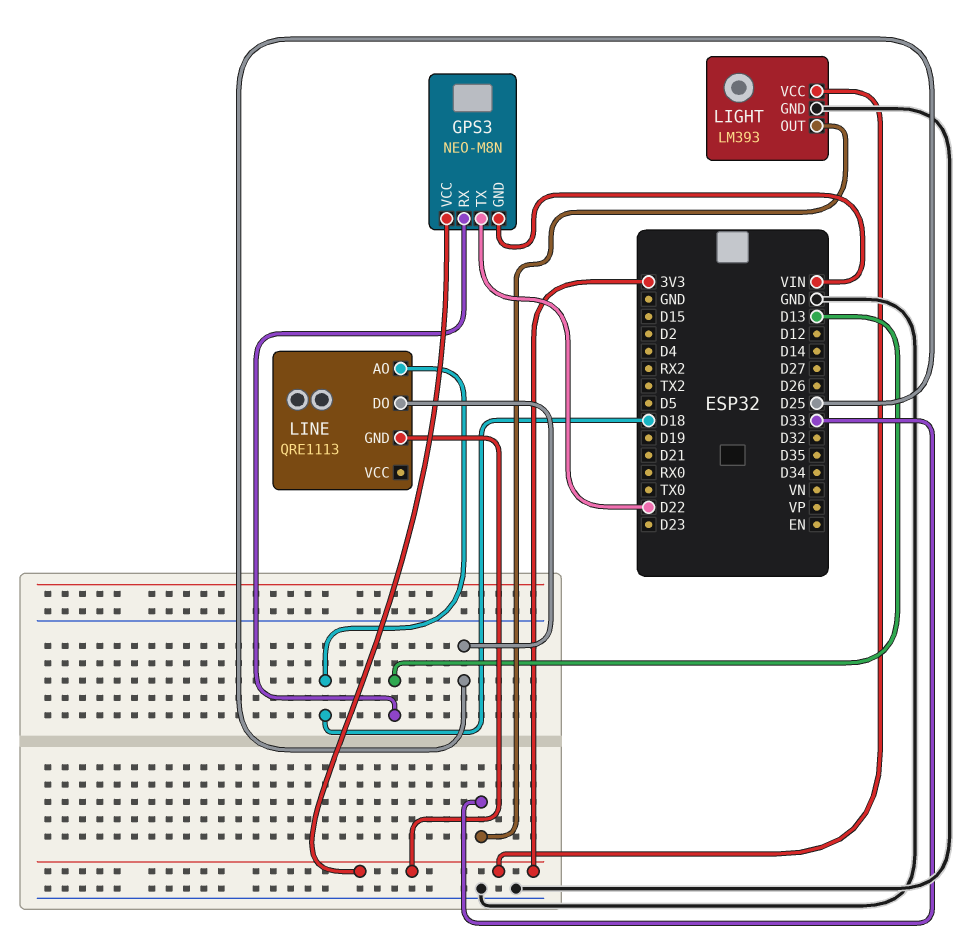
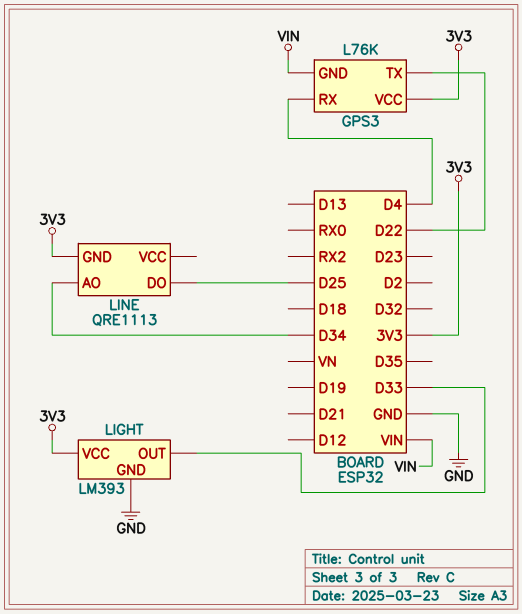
GPS3: NEO-M8N -> L76K
GPS3 pin RX: D13 -> D4
LINE pin AO: D18 -> D34

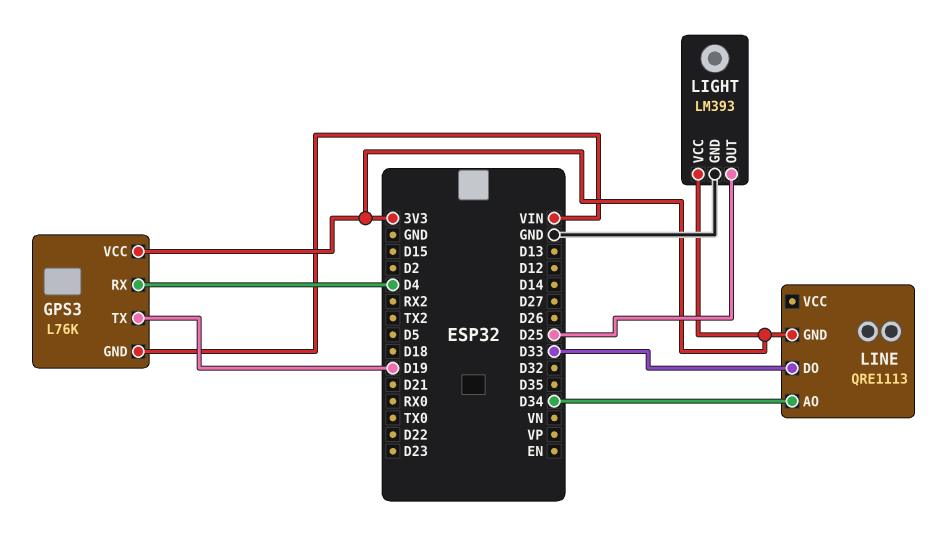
GPS3 pin TX: D22 -> D19
LIGHT pin OUT: D33 -> D25
LINE pin DO: D25 -> D33

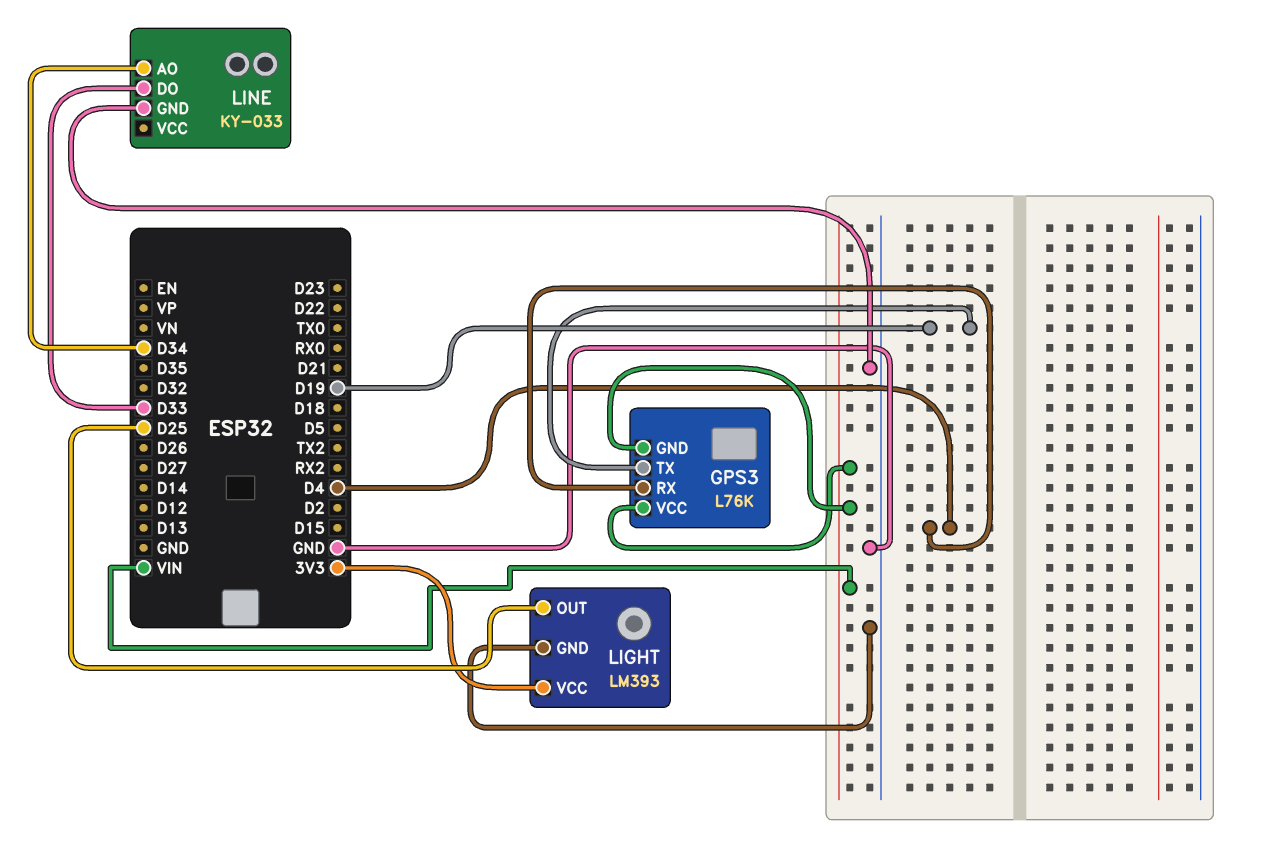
GPS3 pin VCC: 3V3 -> VIN
LINE: QRE1113 -> KY-033
LINE pin GND: 3V3 -> GND

